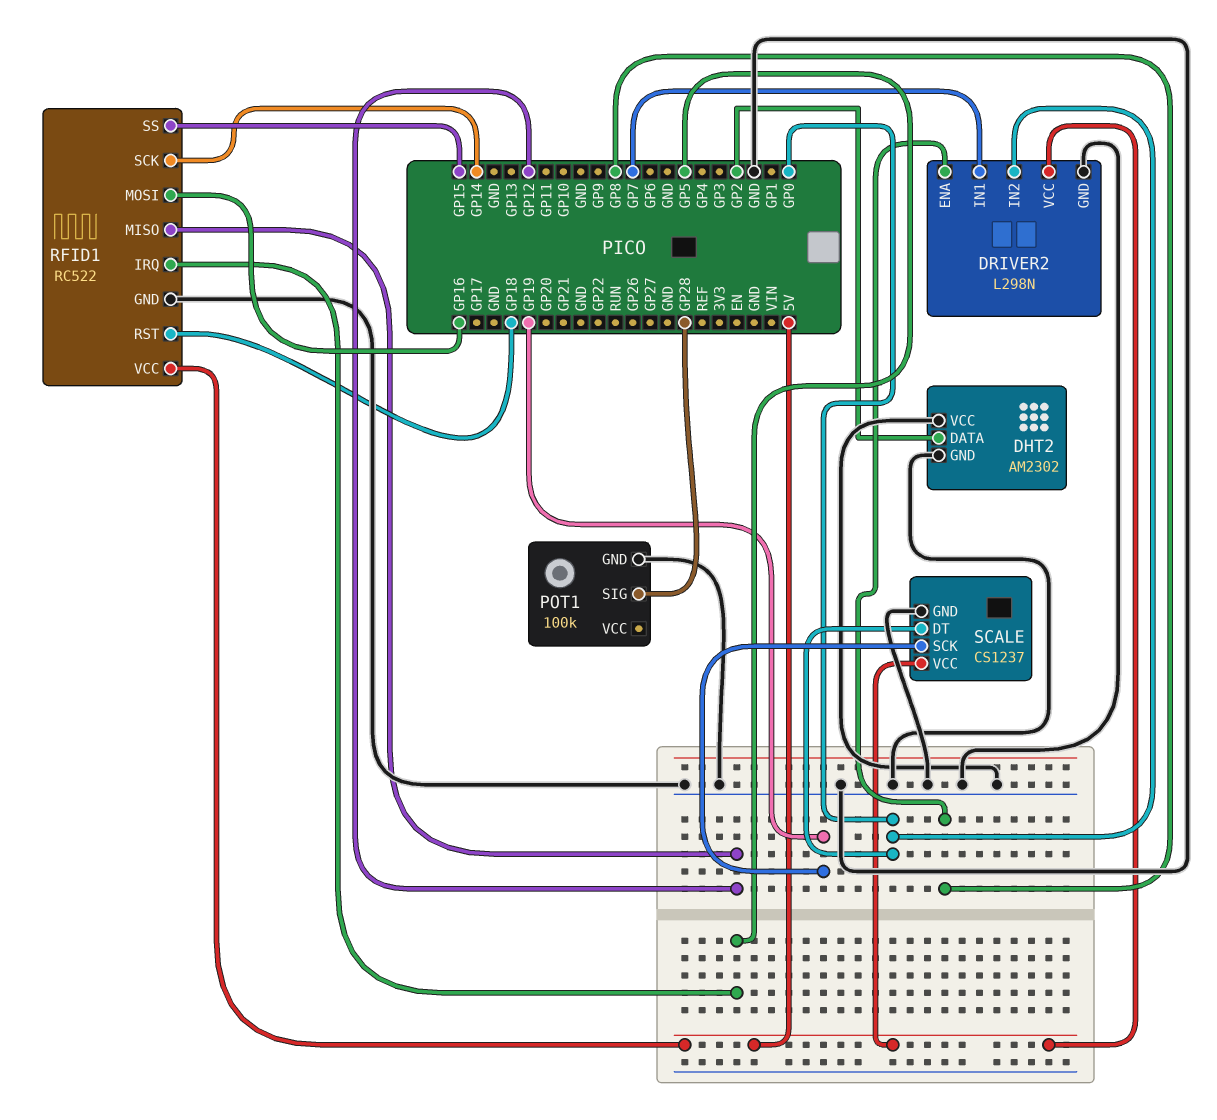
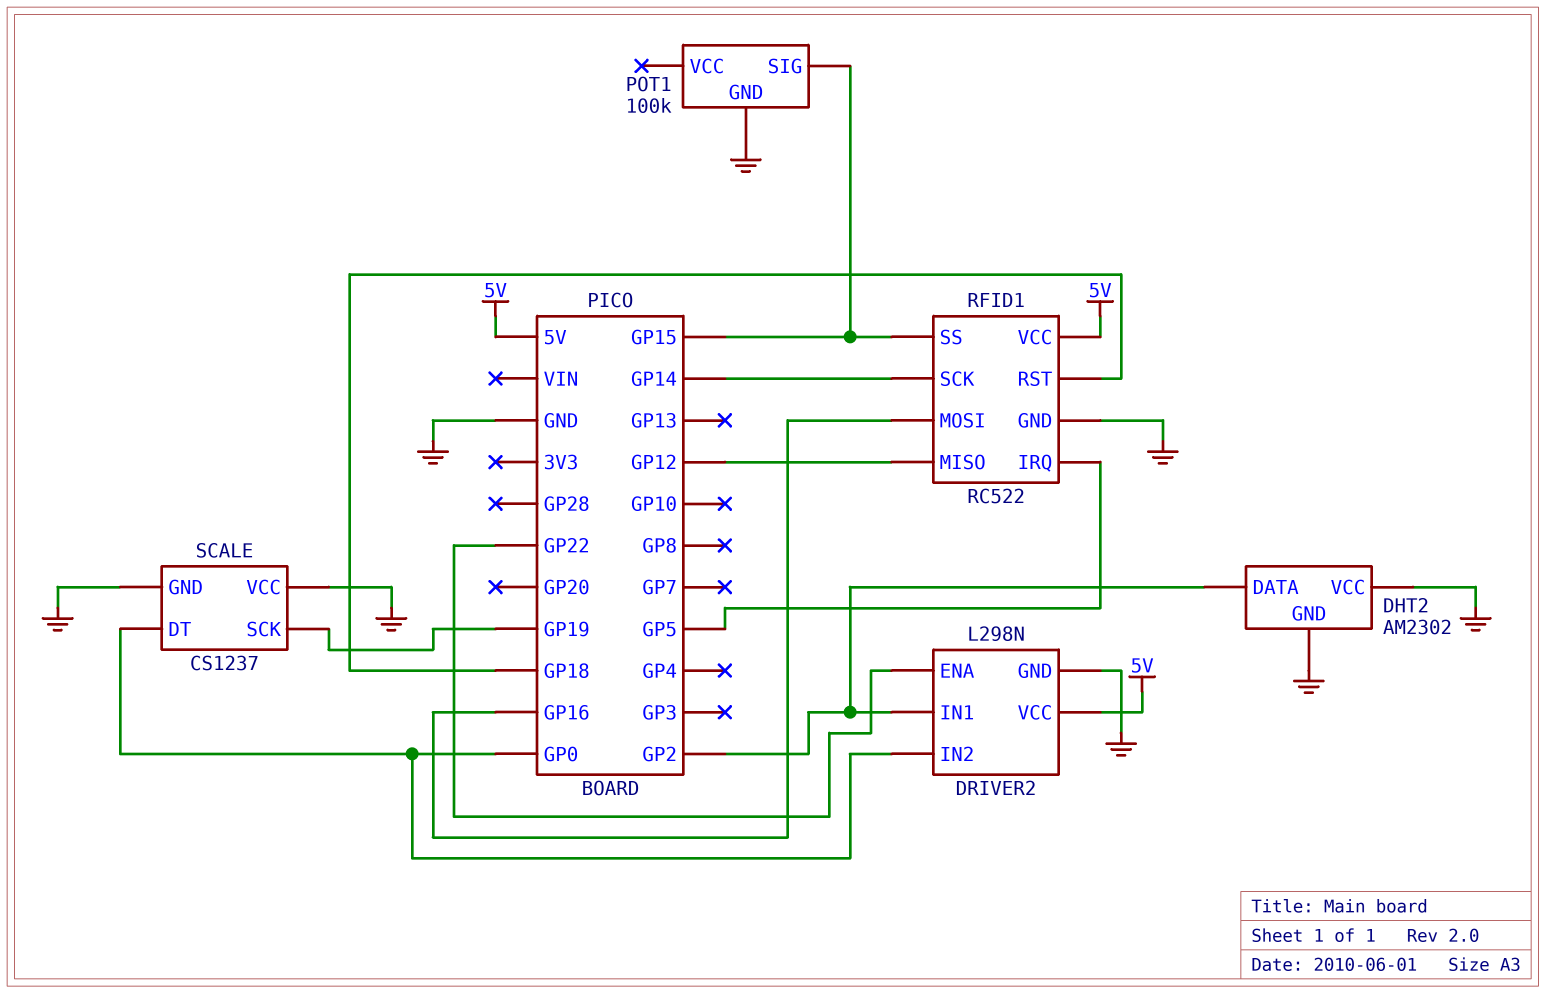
DRIVER2 pin ENA: GP8 -> GP22
DRIVER2 pin IN1: GP7 -> GP2
POT1 pin SIG: GP28 -> GP15
SCALE pin VCC: 5V -> GND

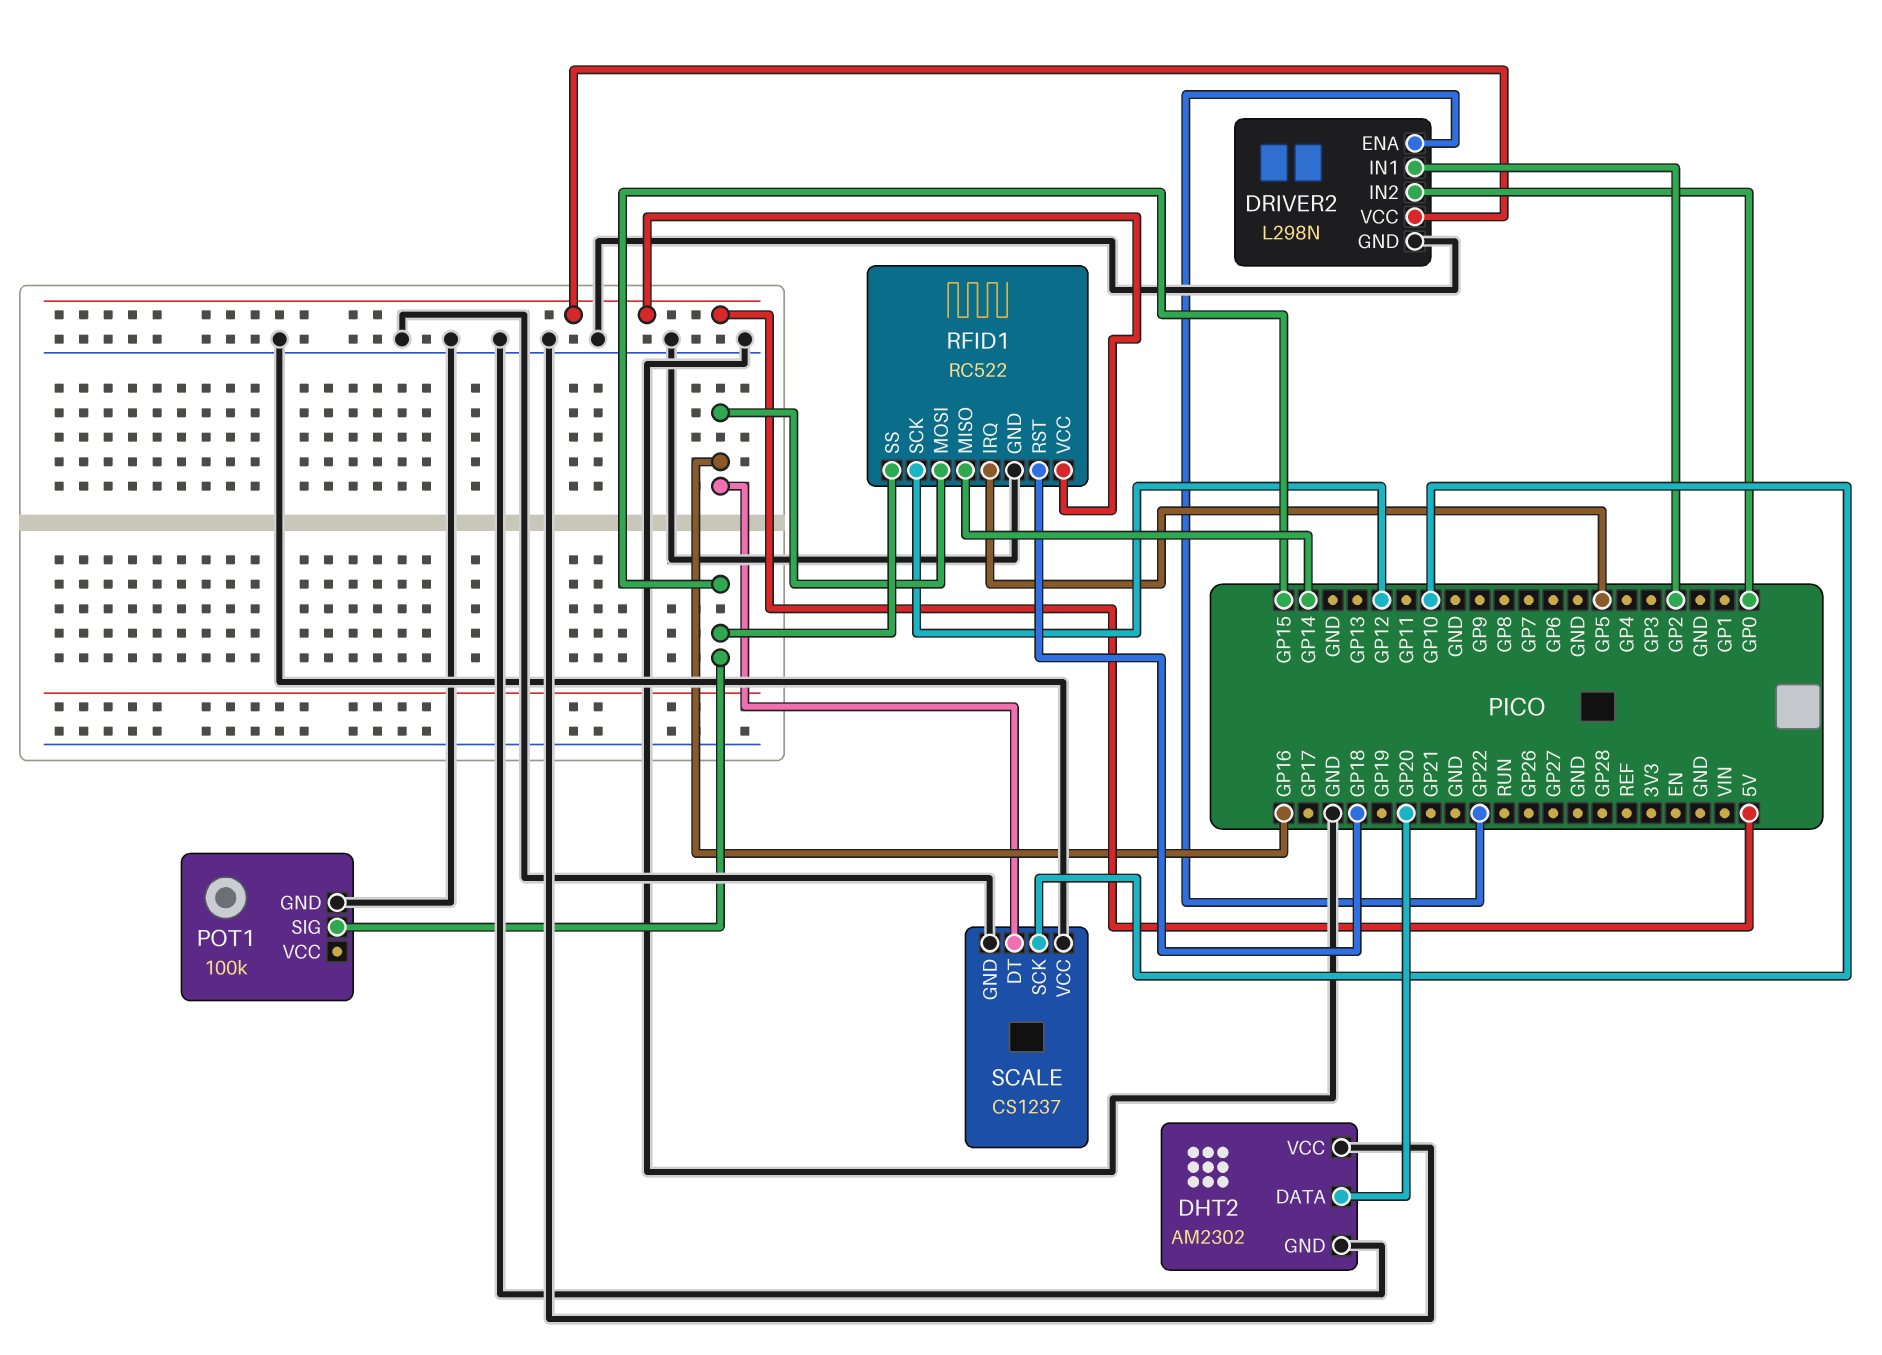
DHT2 pin DATA: GP2 -> GP20
RFID1 pin MISO: GP12 -> GP14
RFID1 pin SCK: GP14 -> GP12
SCALE pin DT: GP0 -> GP16
SCALE pin SCK: GP19 -> GP10

